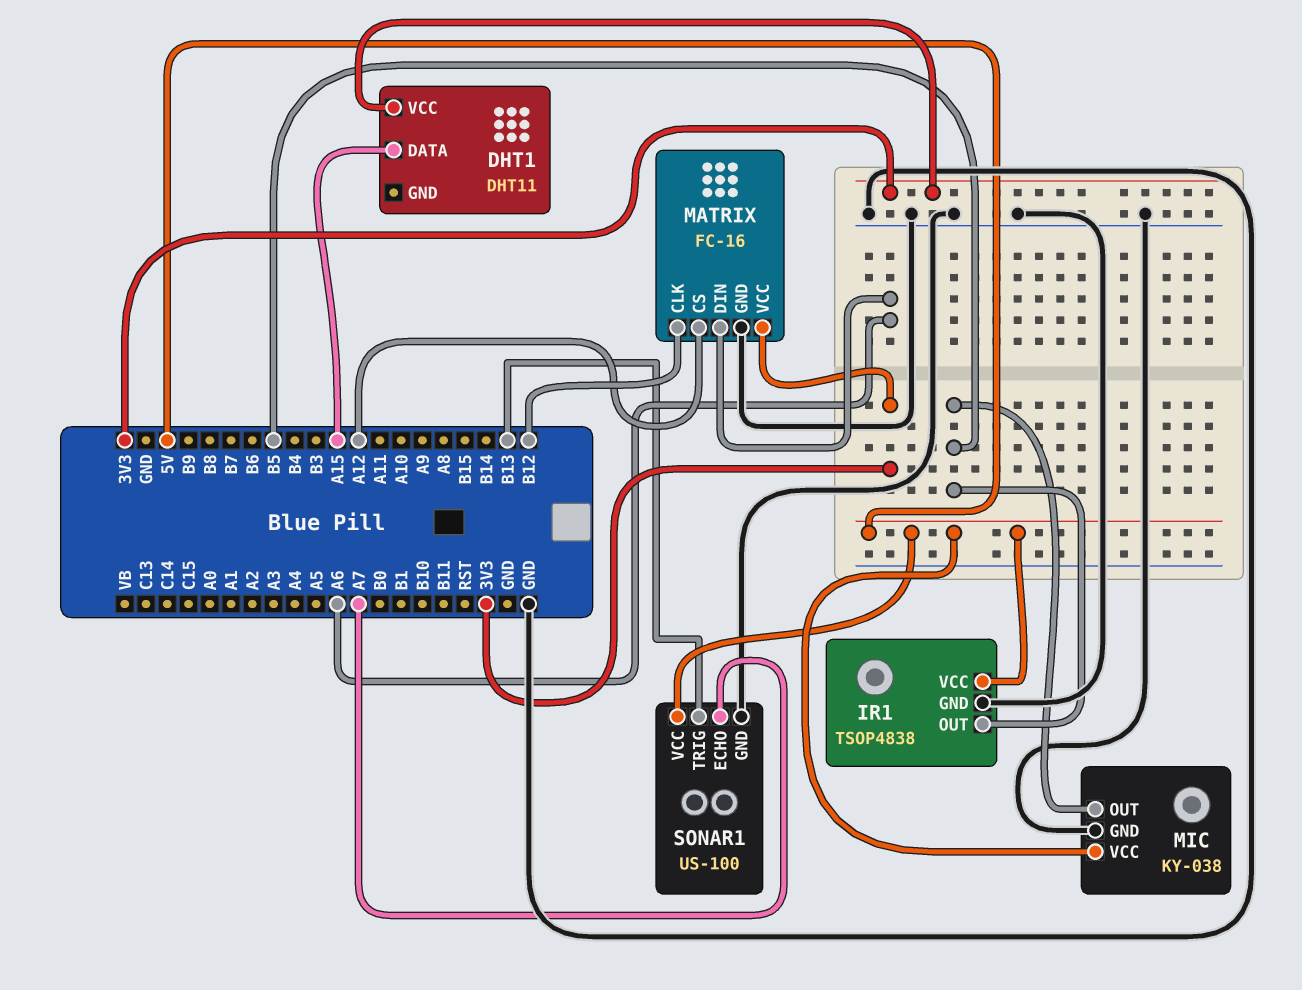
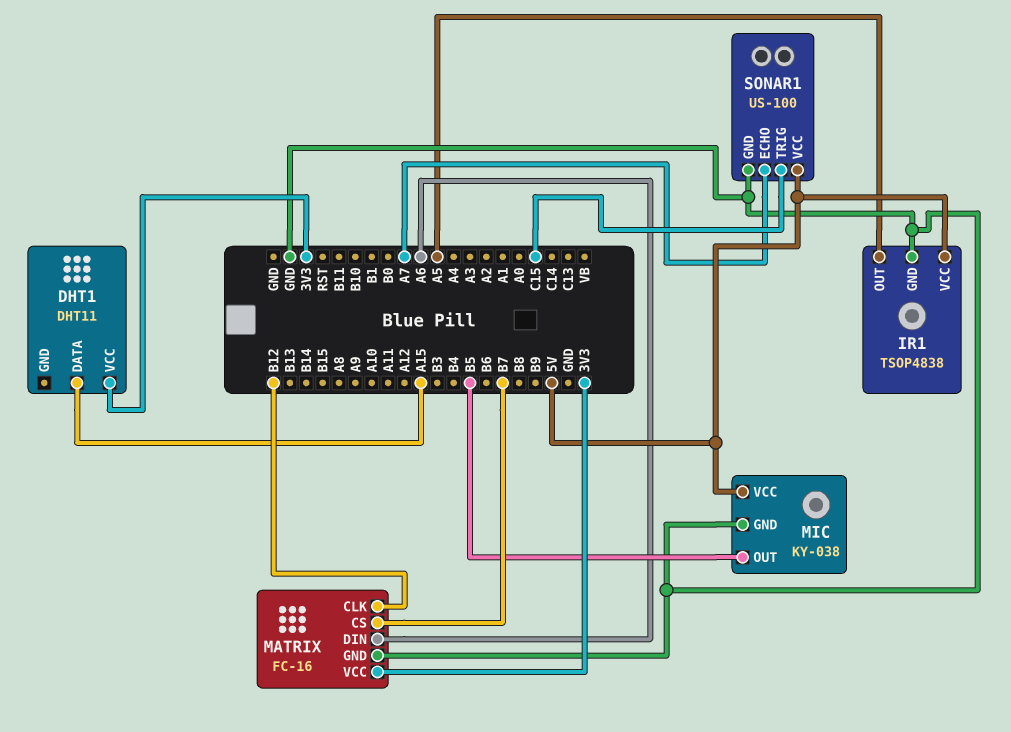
IR1 pin OUT: B5 -> A5
MATRIX pin CS: A12 -> B7
SONAR1 pin TRIG: B13 -> C15

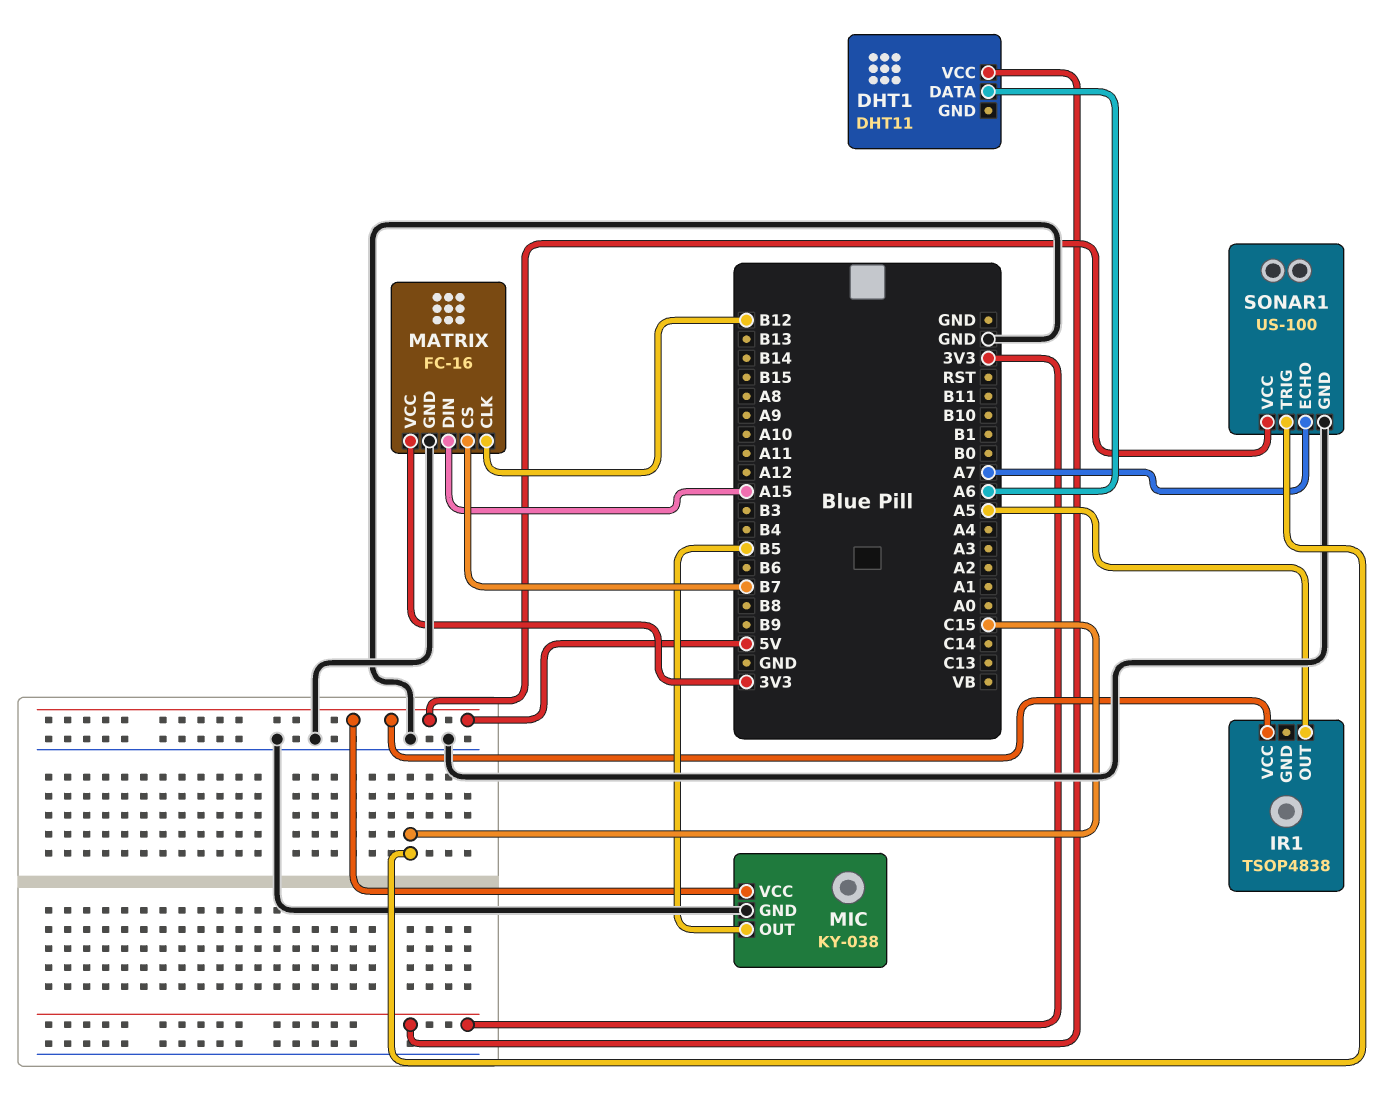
DHT1 pin DATA: A15 -> A6
IR1 pin GND: GND -> none
MATRIX pin DIN: A6 -> A15

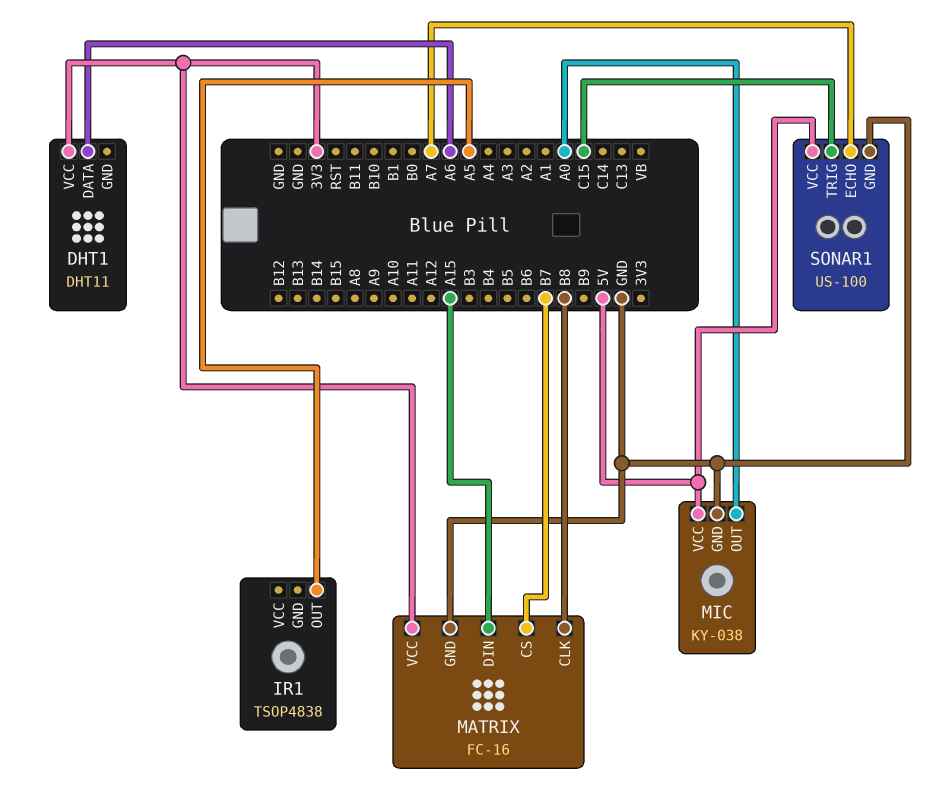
IR1 pin VCC: 5V -> none
MATRIX pin CLK: B12 -> B8
MIC pin OUT: B5 -> A0

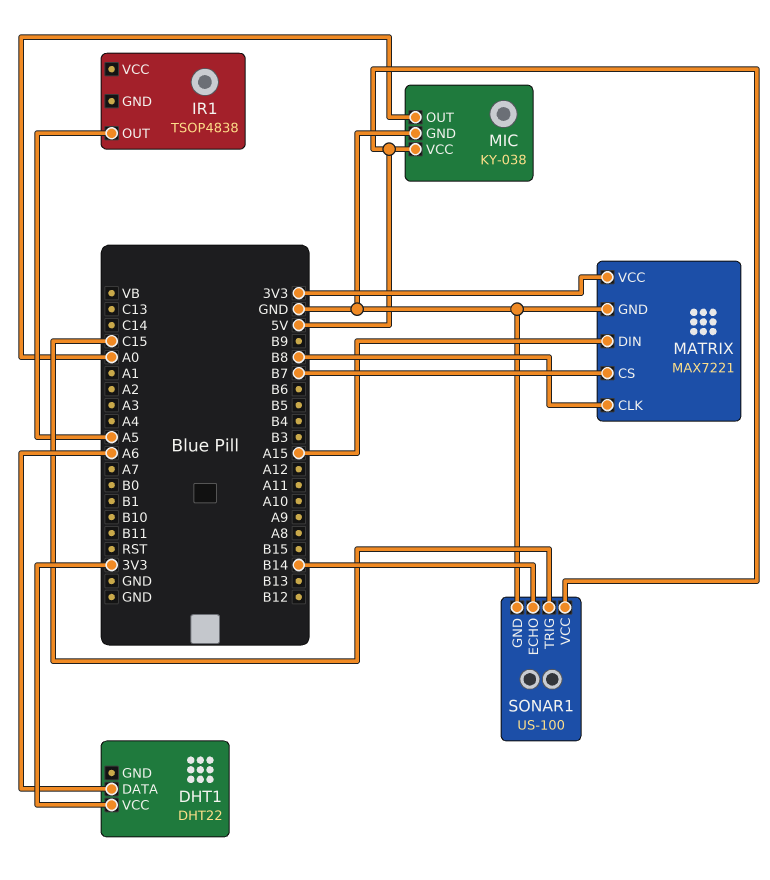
DHT1: DHT11 -> DHT22
MATRIX: FC-16 -> MAX7221
SONAR1 pin ECHO: A7 -> B14

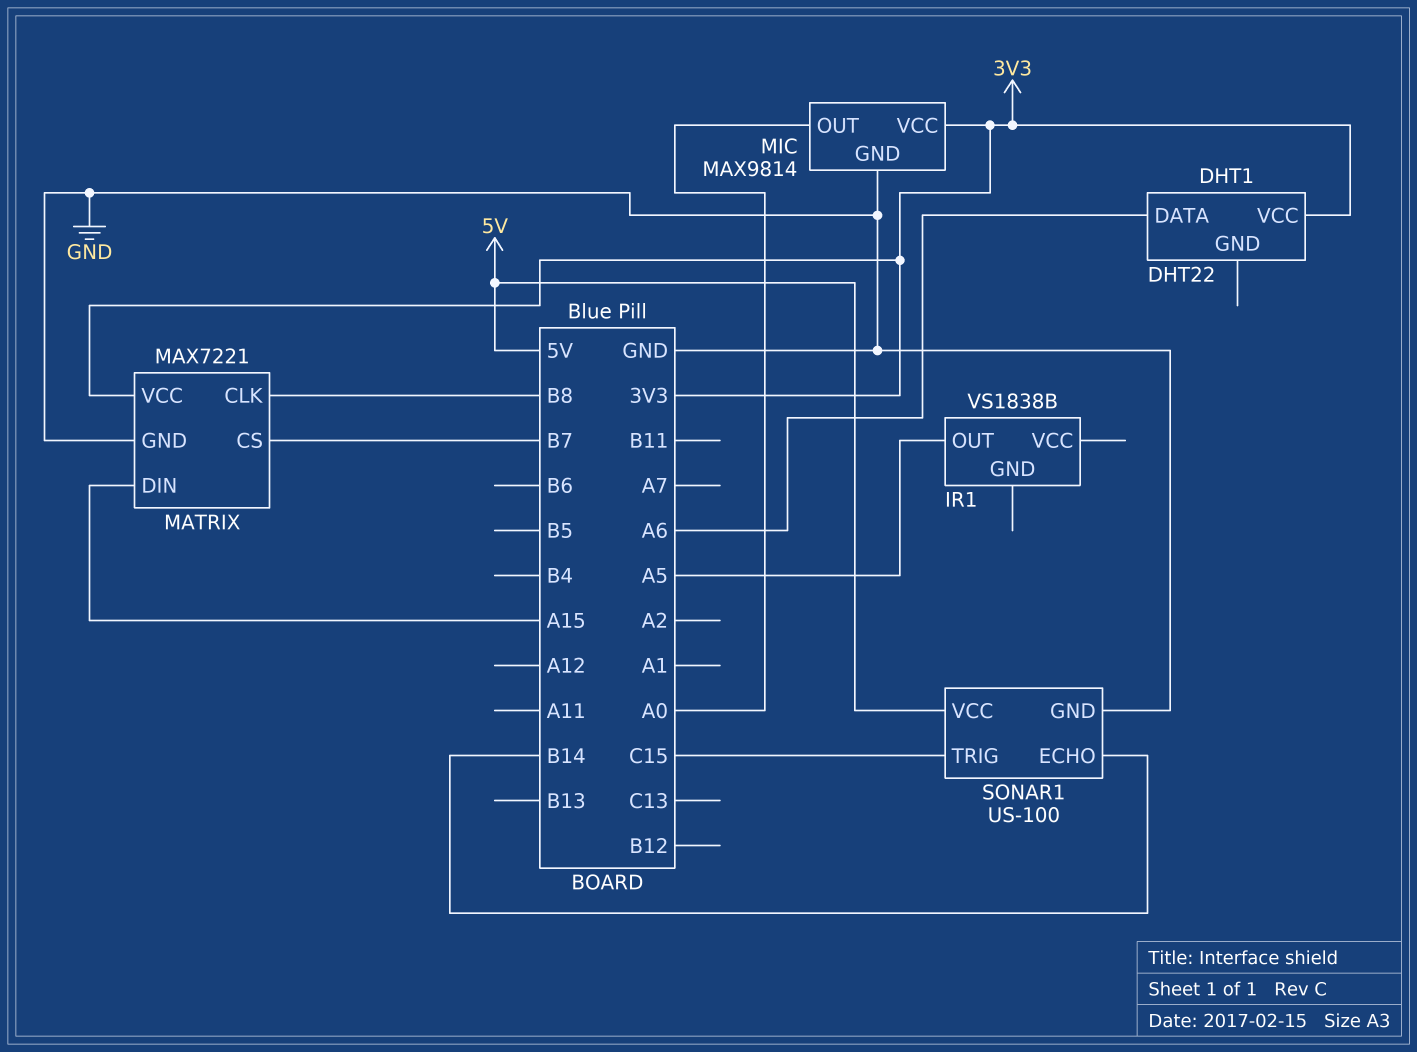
IR1: TSOP4838 -> VS1838B
MIC: KY-038 -> MAX9814
MIC pin VCC: 5V -> 3V3

